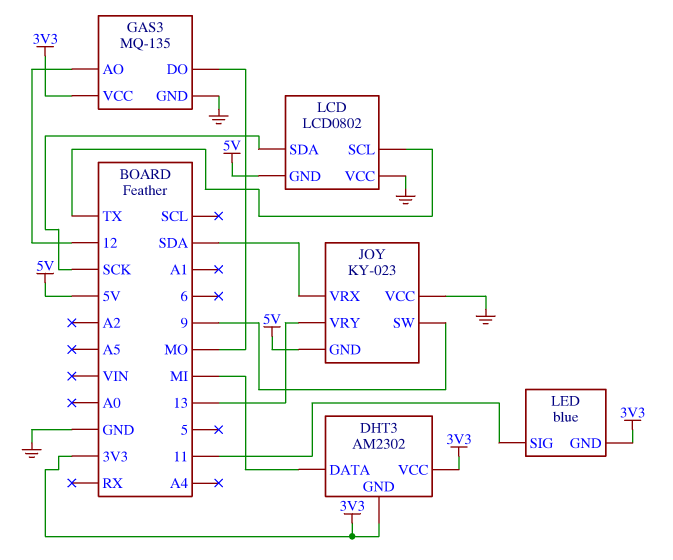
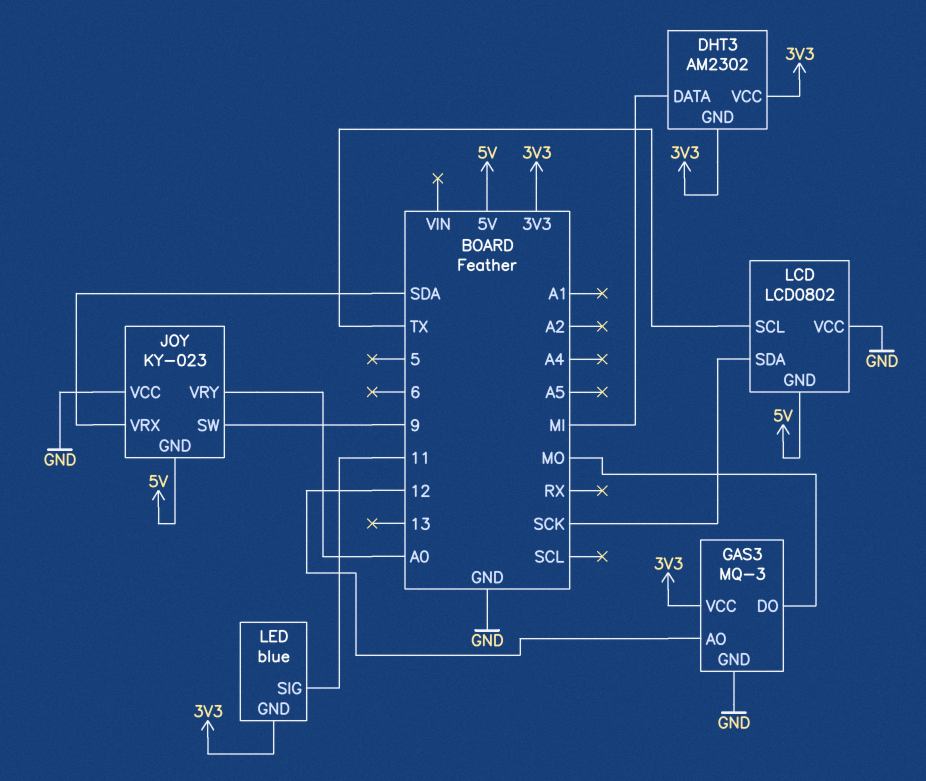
GAS3: MQ-135 -> MQ-3
JOY pin VRY: 13 -> A0

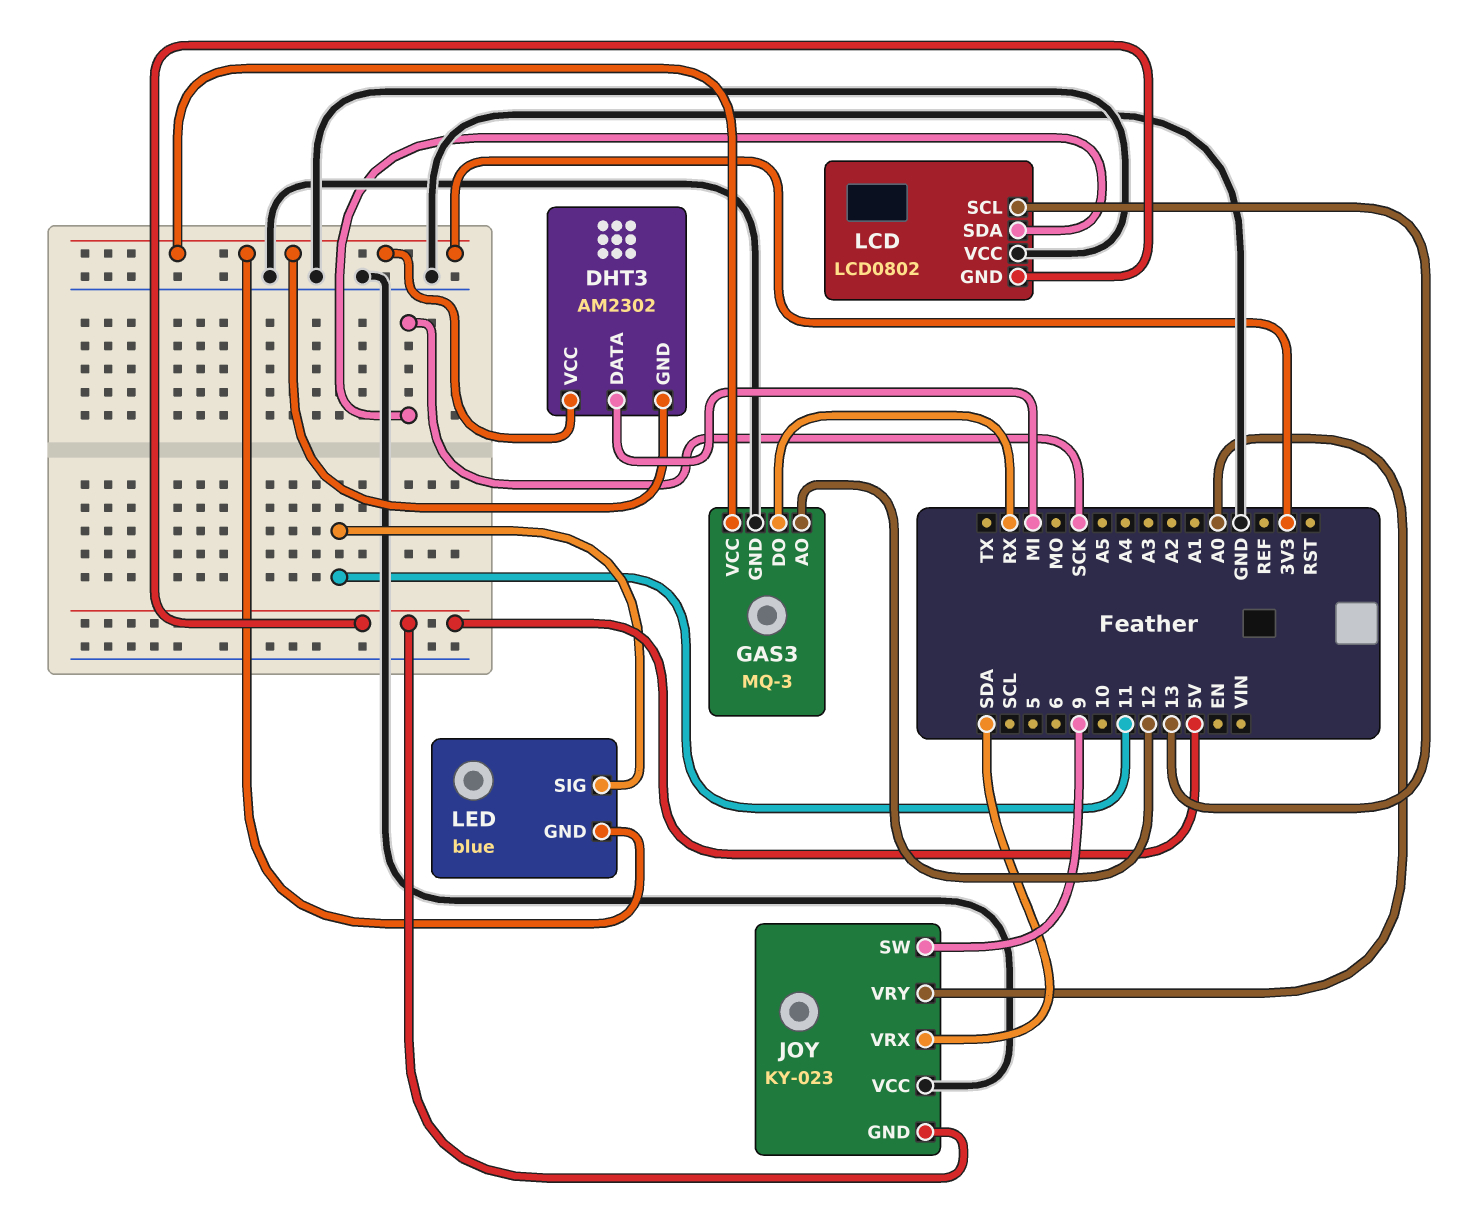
GAS3 pin DO: MO -> RX
LCD pin SCL: TX -> 13

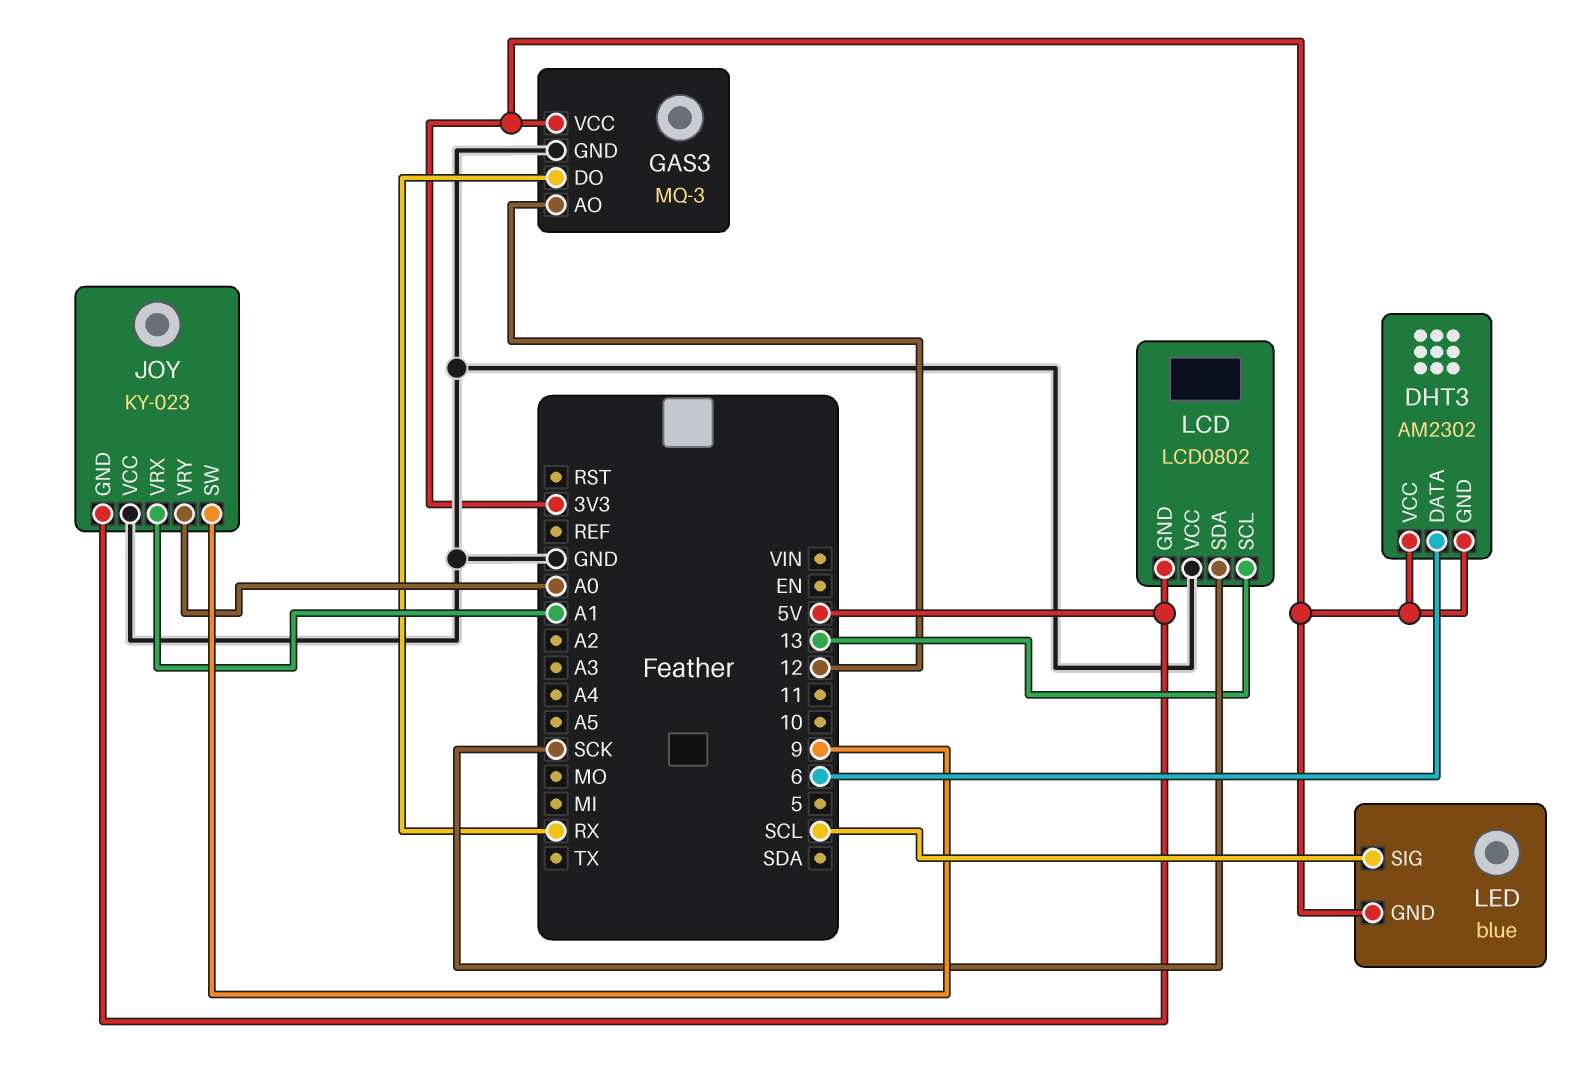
DHT3 pin DATA: MI -> 6
JOY pin VRX: SDA -> A1
LED pin SIG: 11 -> SCL

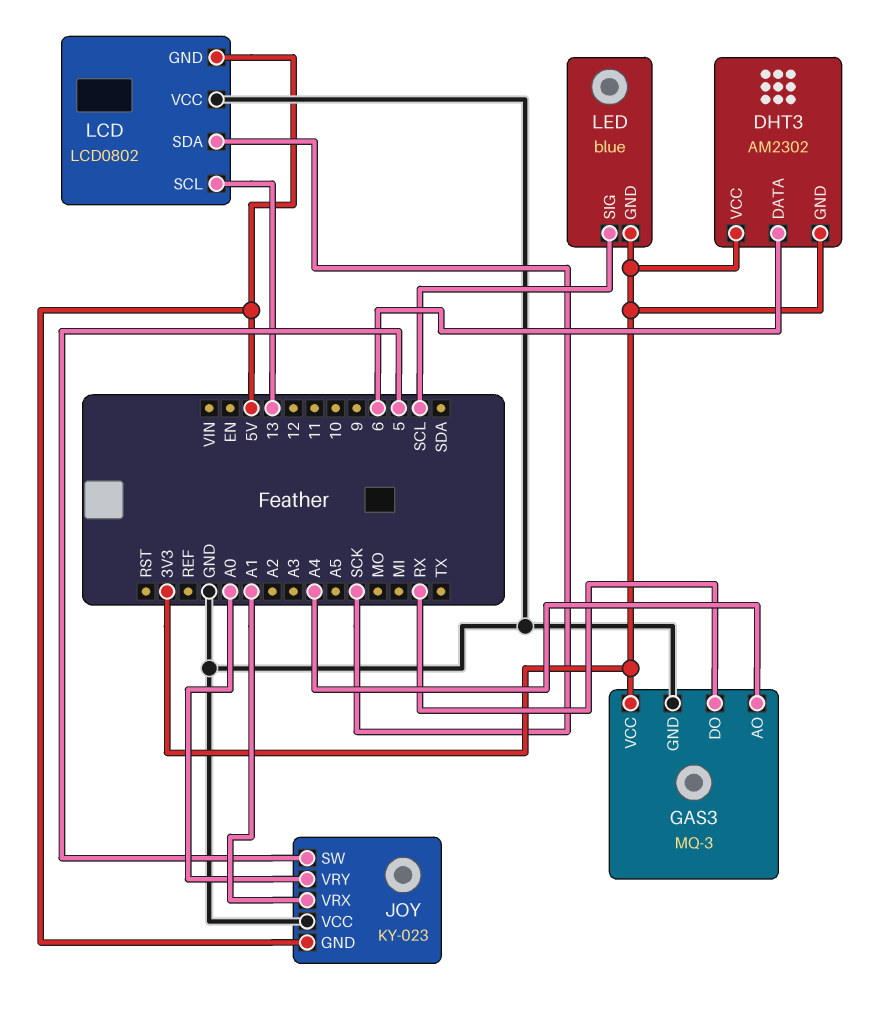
GAS3 pin AO: 12 -> A4
JOY pin SW: 9 -> 5

